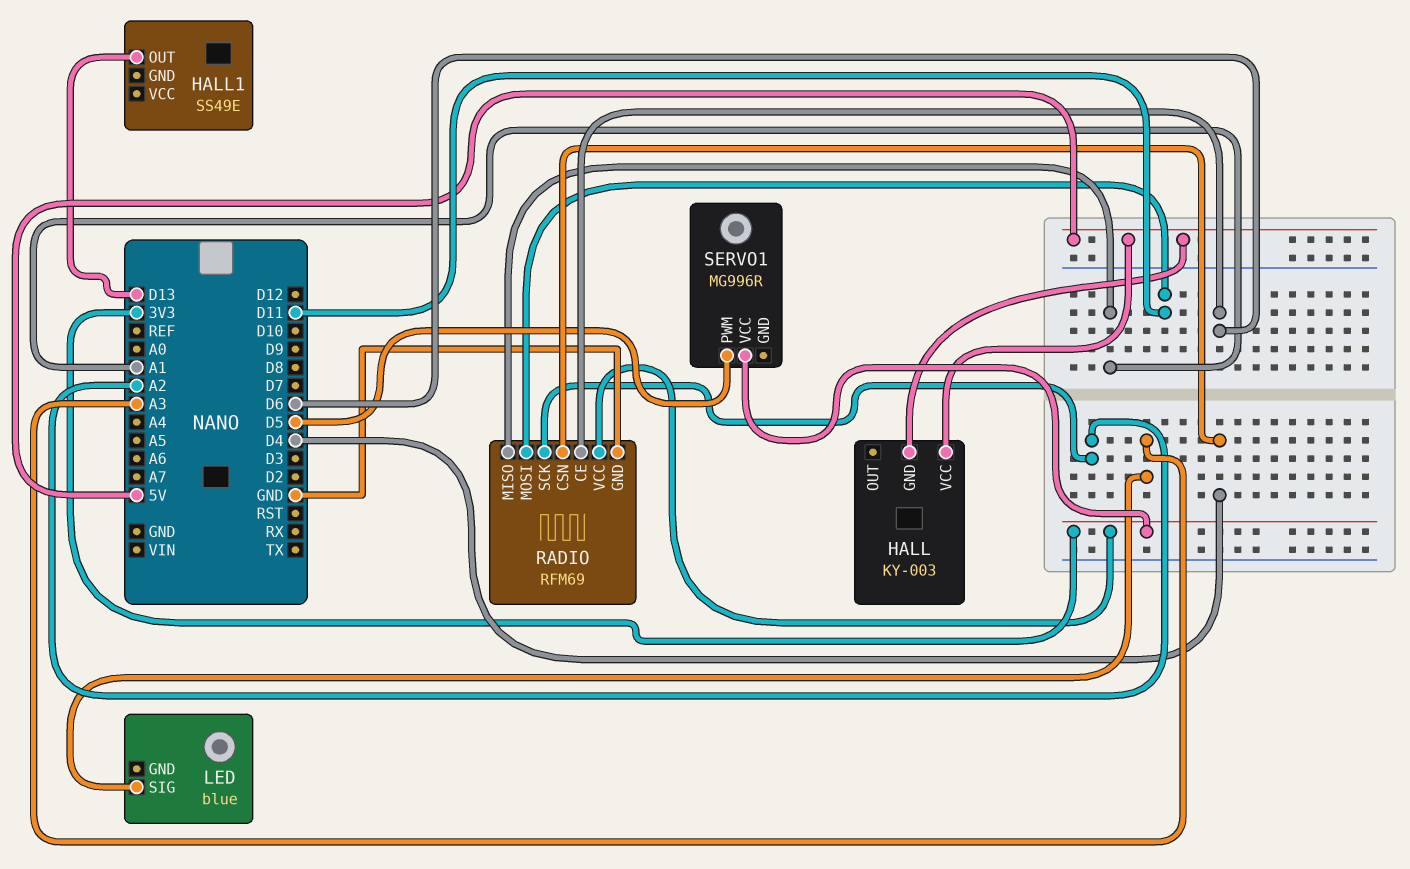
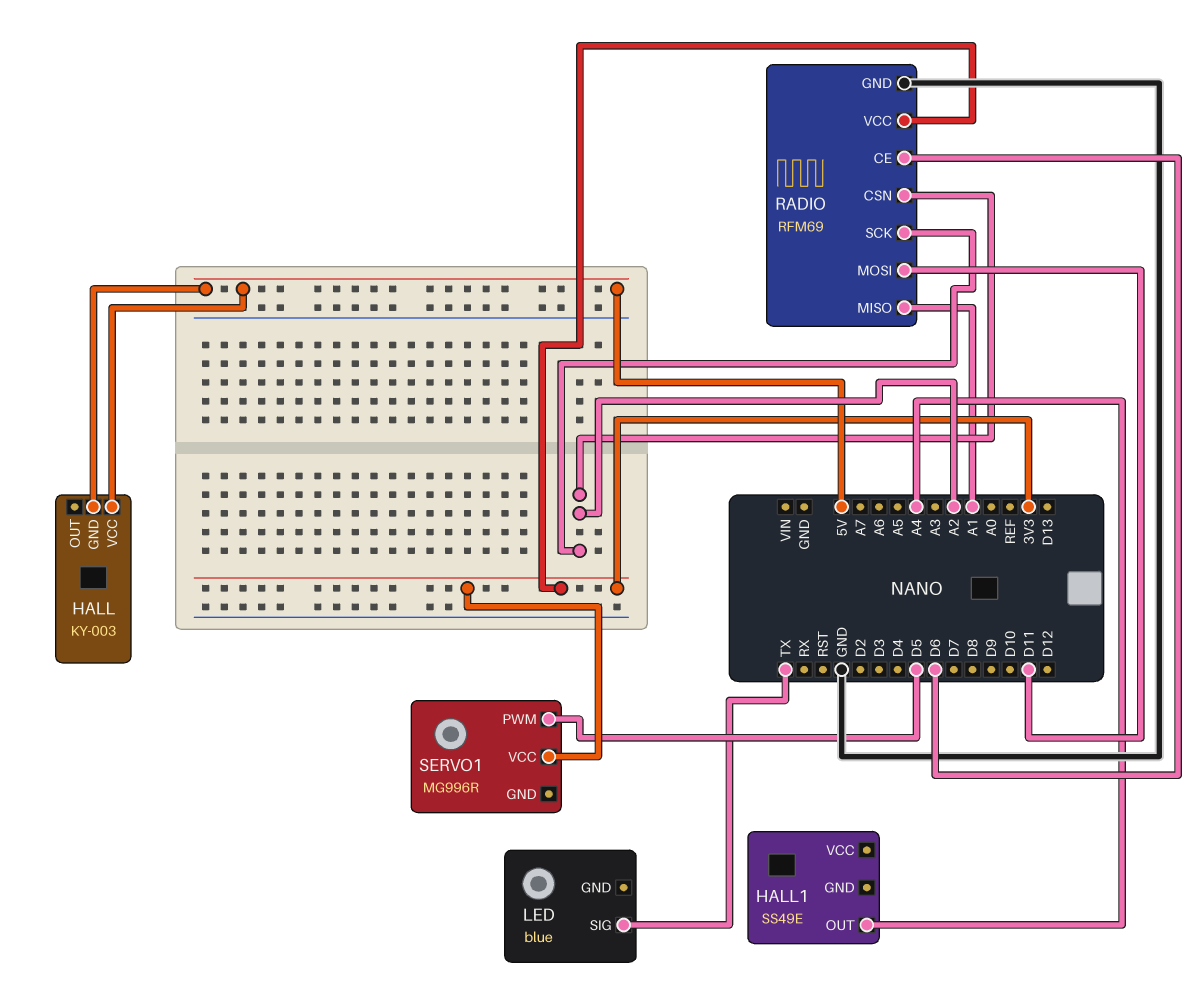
HALL1 pin OUT: D13 -> A4
LED pin SIG: A3 -> TX
RADIO pin CSN: D4 -> A2

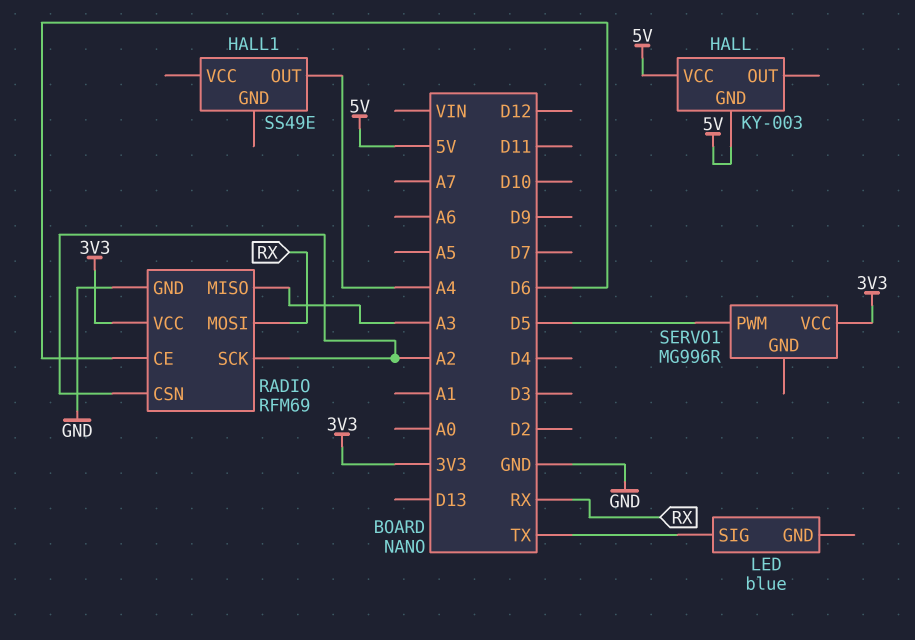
RADIO pin MISO: A1 -> A3
RADIO pin MOSI: D11 -> RX

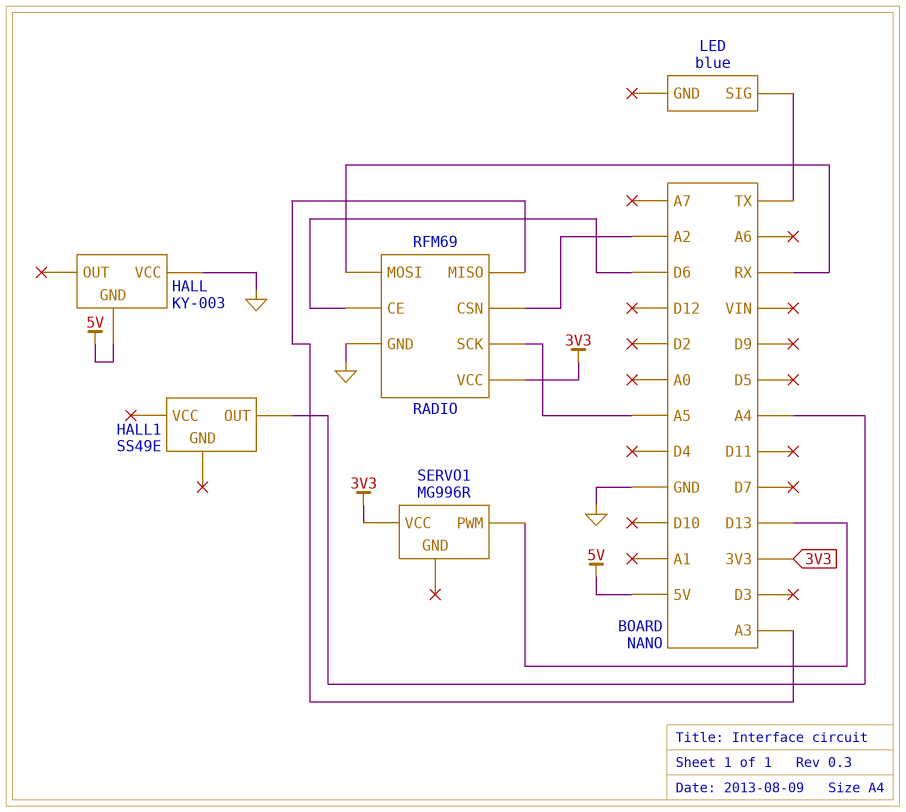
HALL pin VCC: 5V -> GND
RADIO pin SCK: A2 -> A5
SERVO1 pin PWM: D5 -> D13

